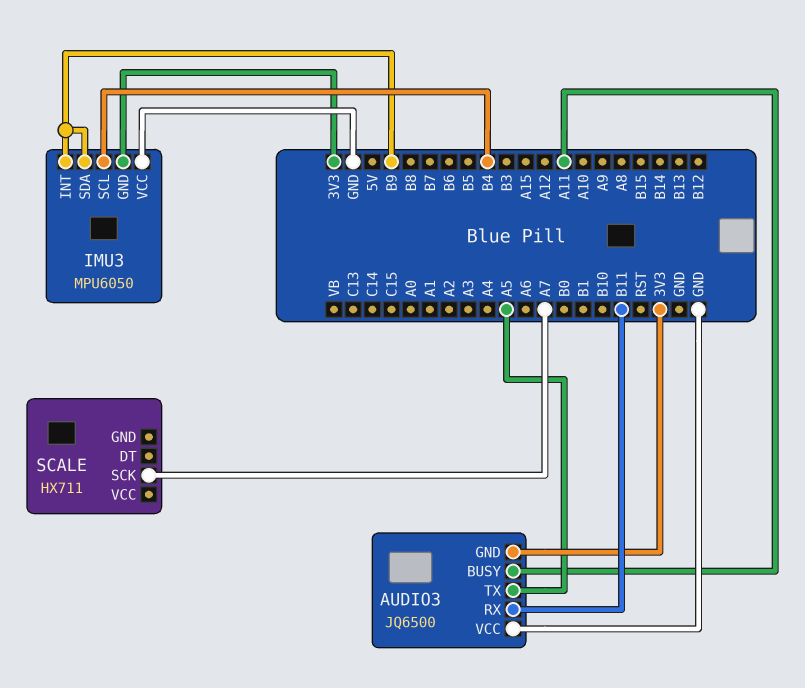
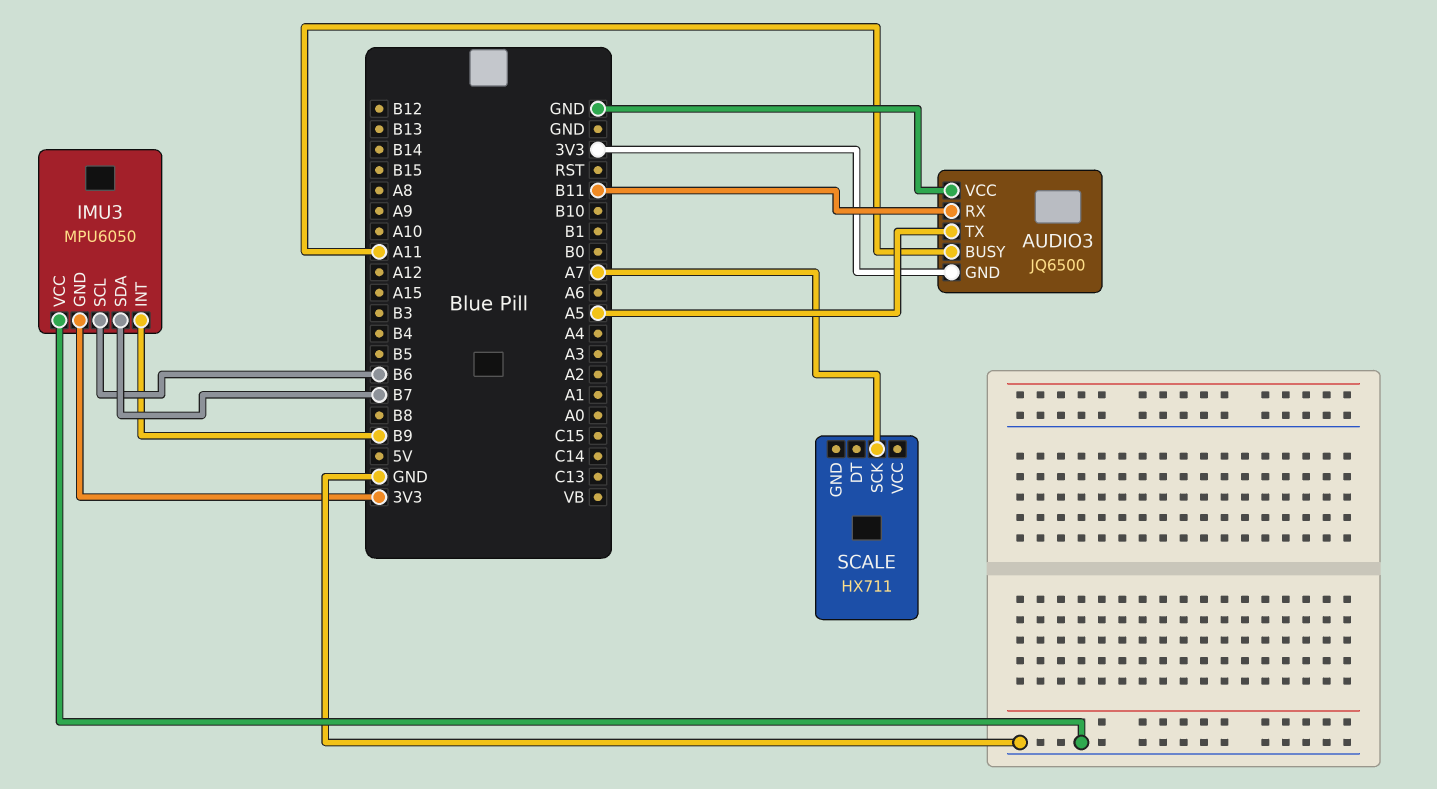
IMU3 pin SCL: B4 -> B6
IMU3 pin SDA: B9 -> B7

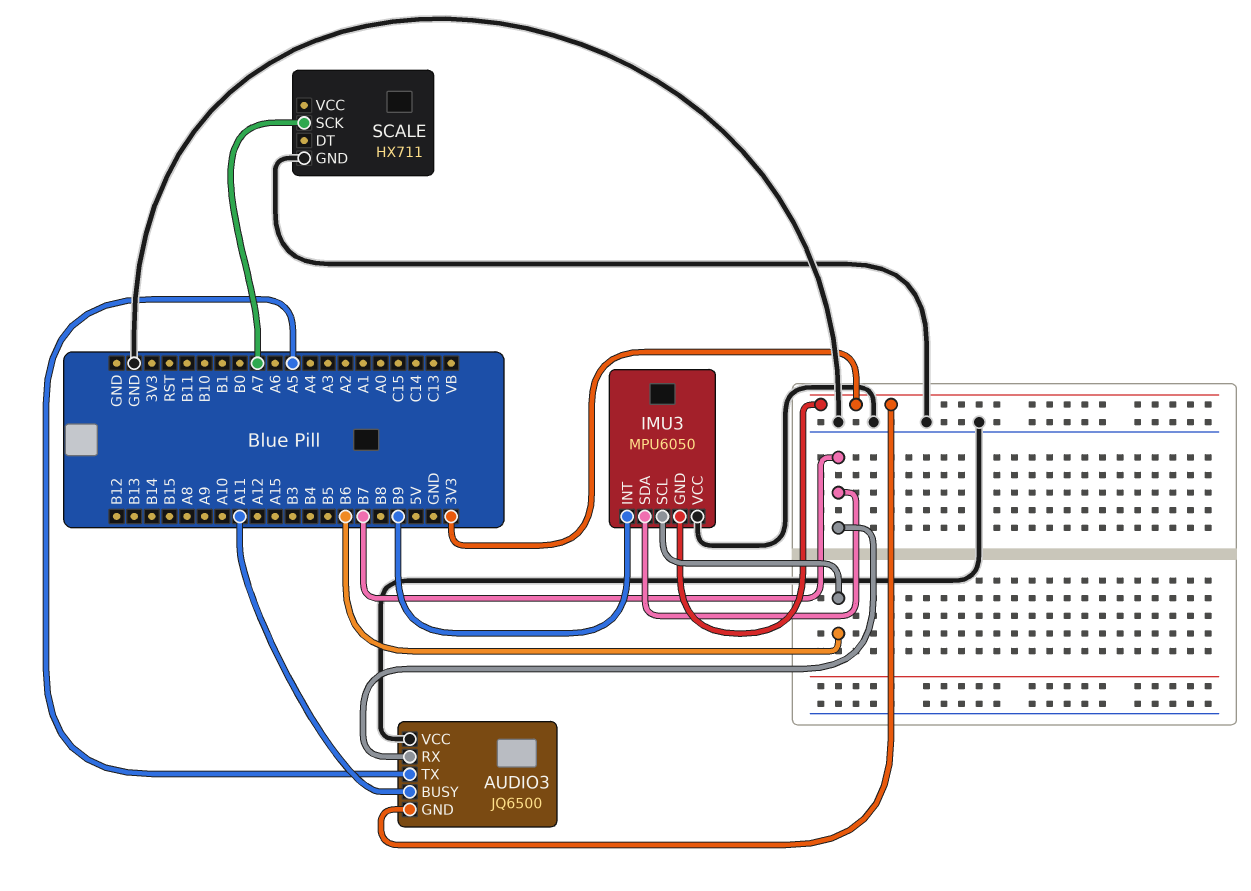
AUDIO3 pin RX: B11 -> B7
SCALE pin GND: none -> GND

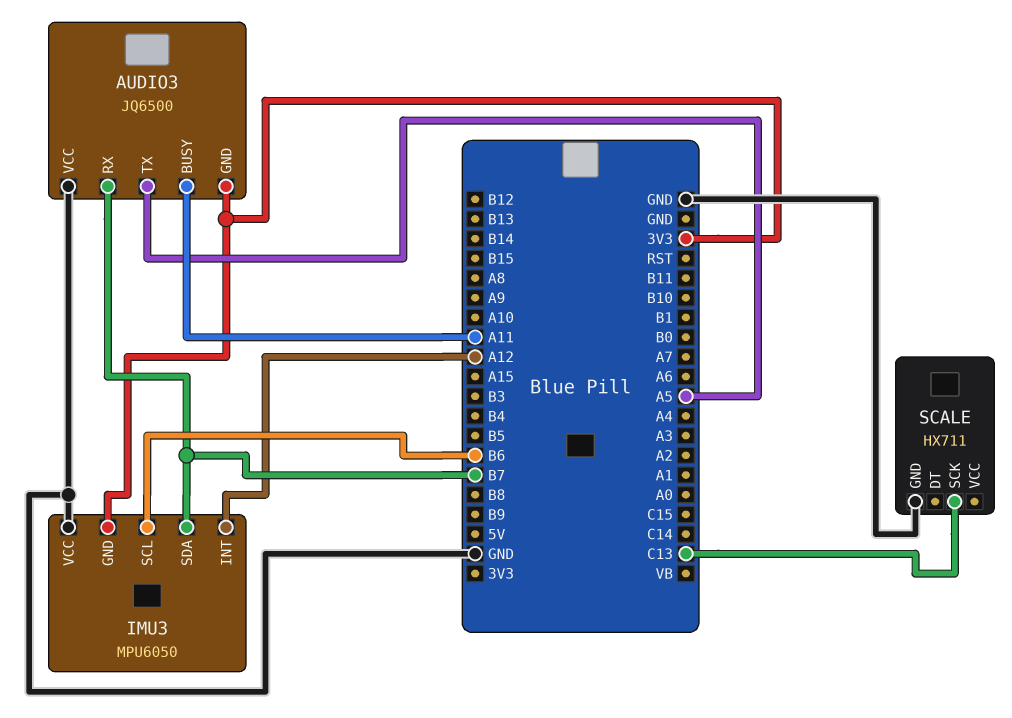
IMU3 pin INT: B9 -> A12
SCALE pin SCK: A7 -> C13

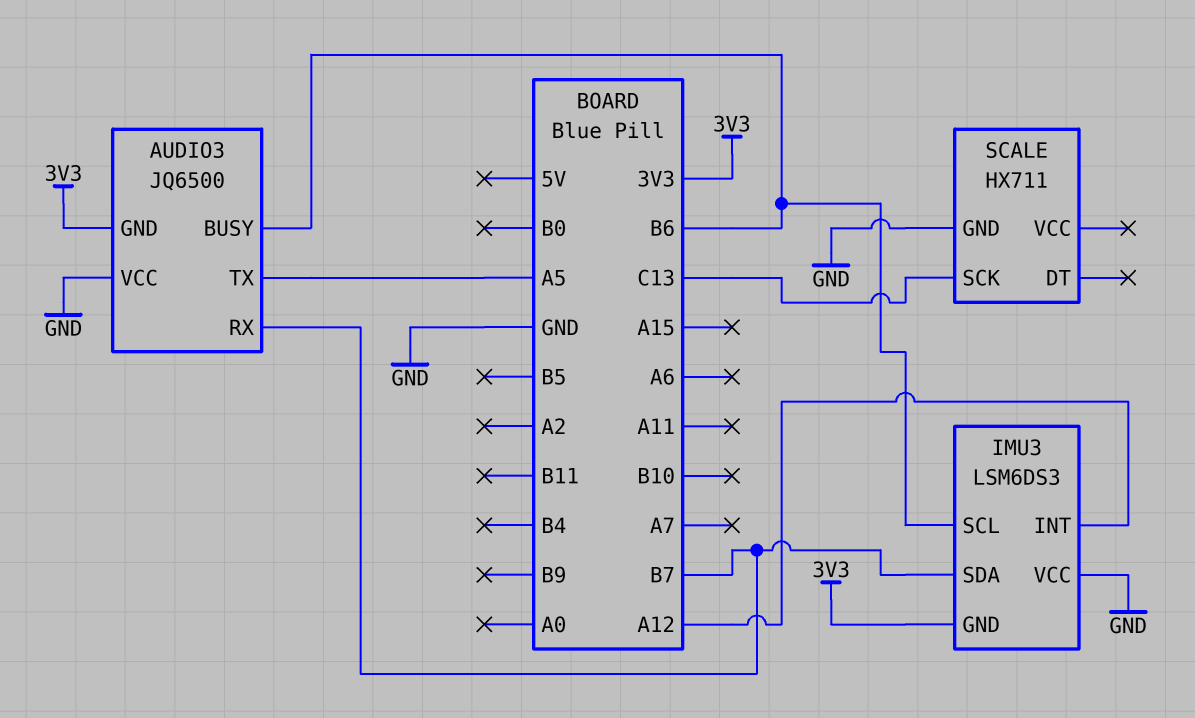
AUDIO3 pin BUSY: A11 -> B6
IMU3: MPU6050 -> LSM6DS3

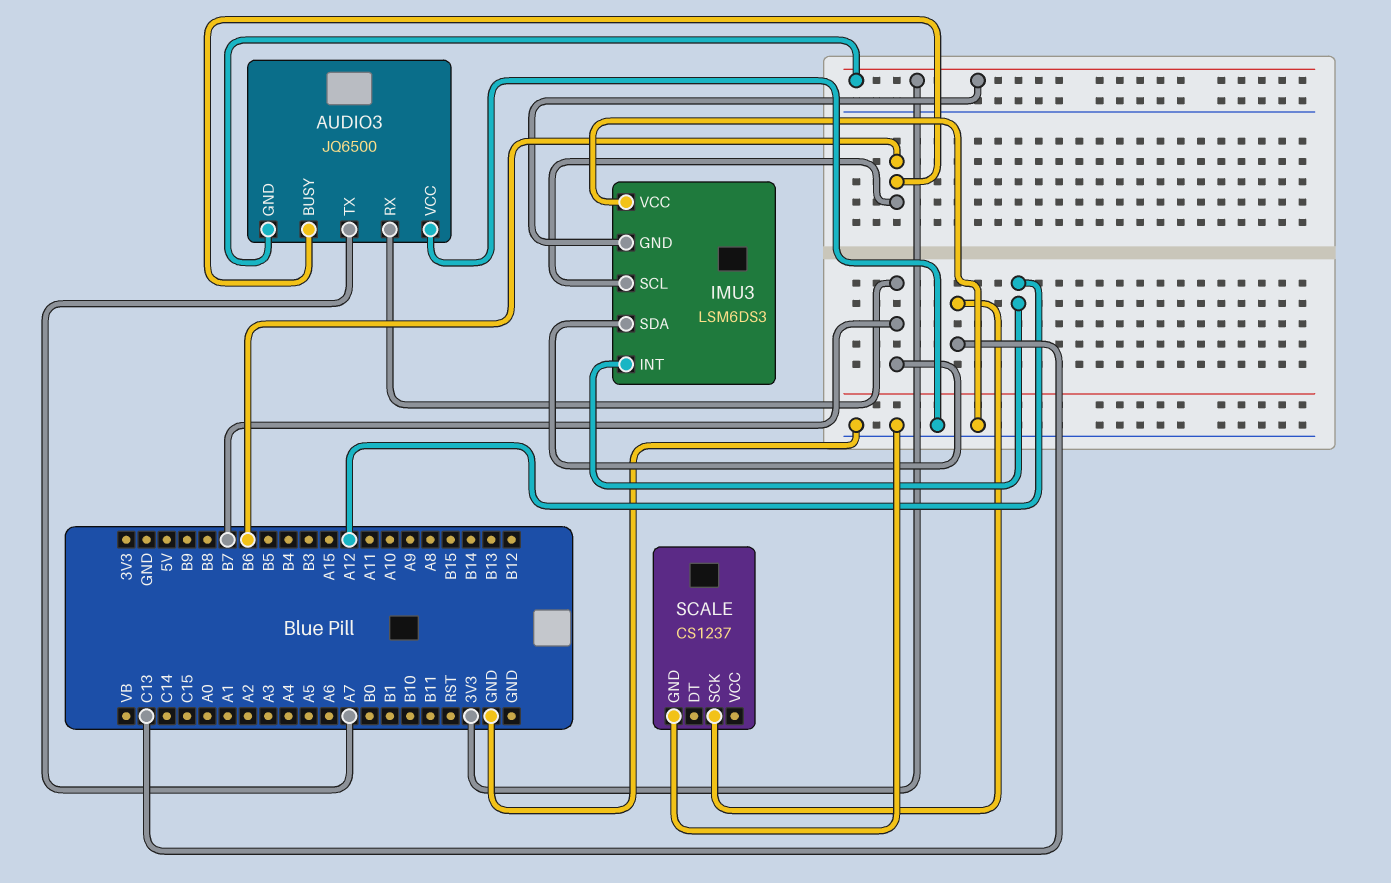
AUDIO3 pin TX: A5 -> A7
SCALE: HX711 -> CS1237

